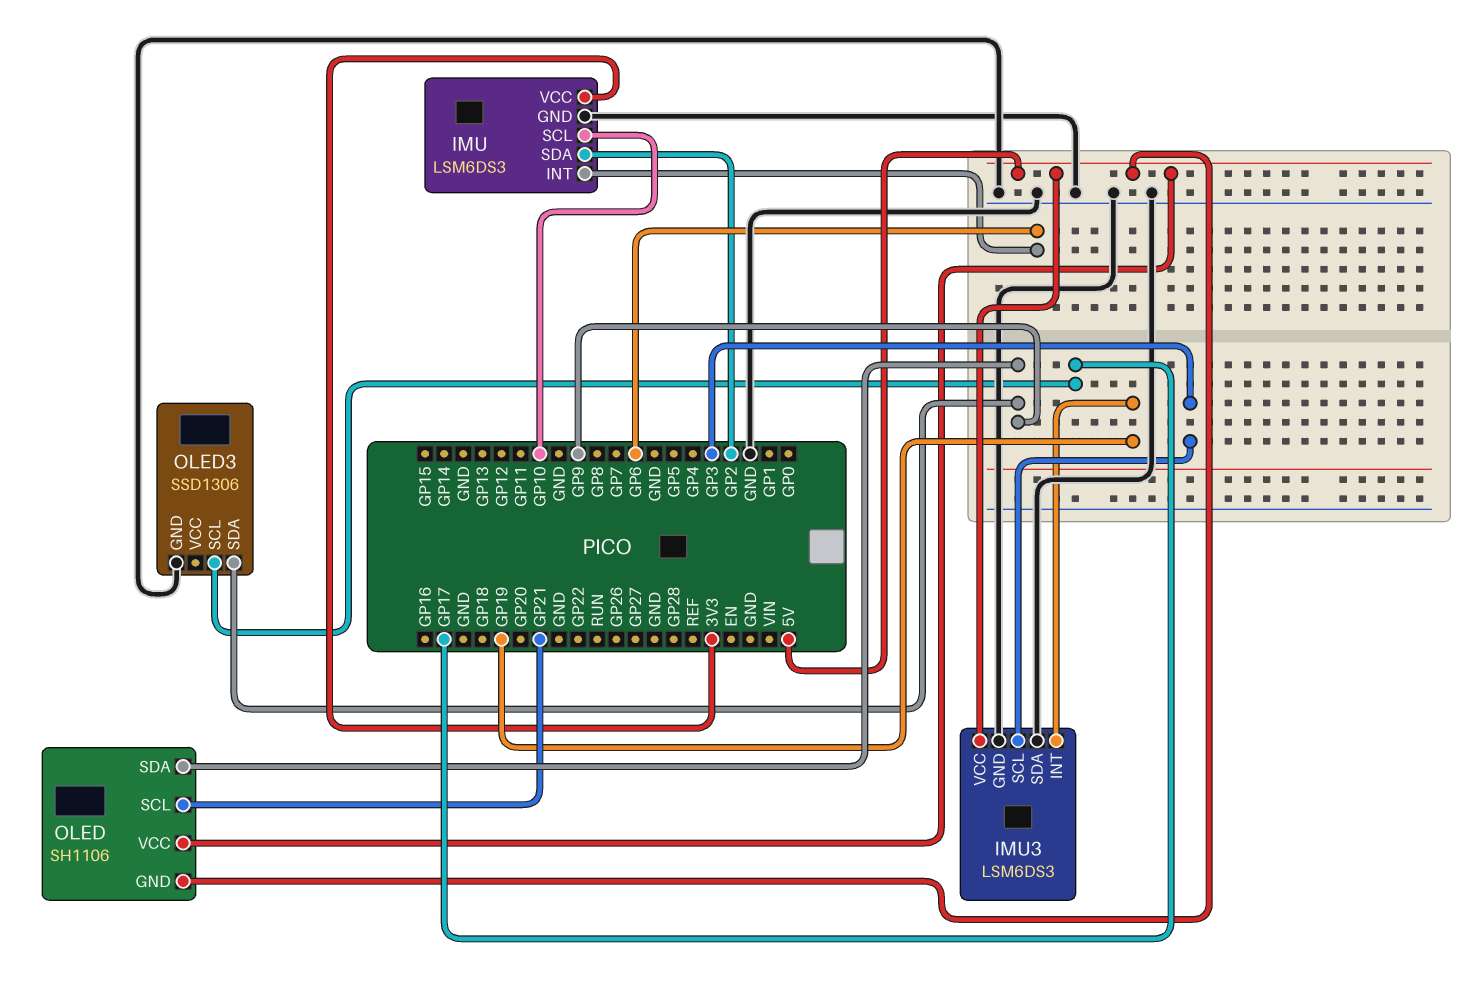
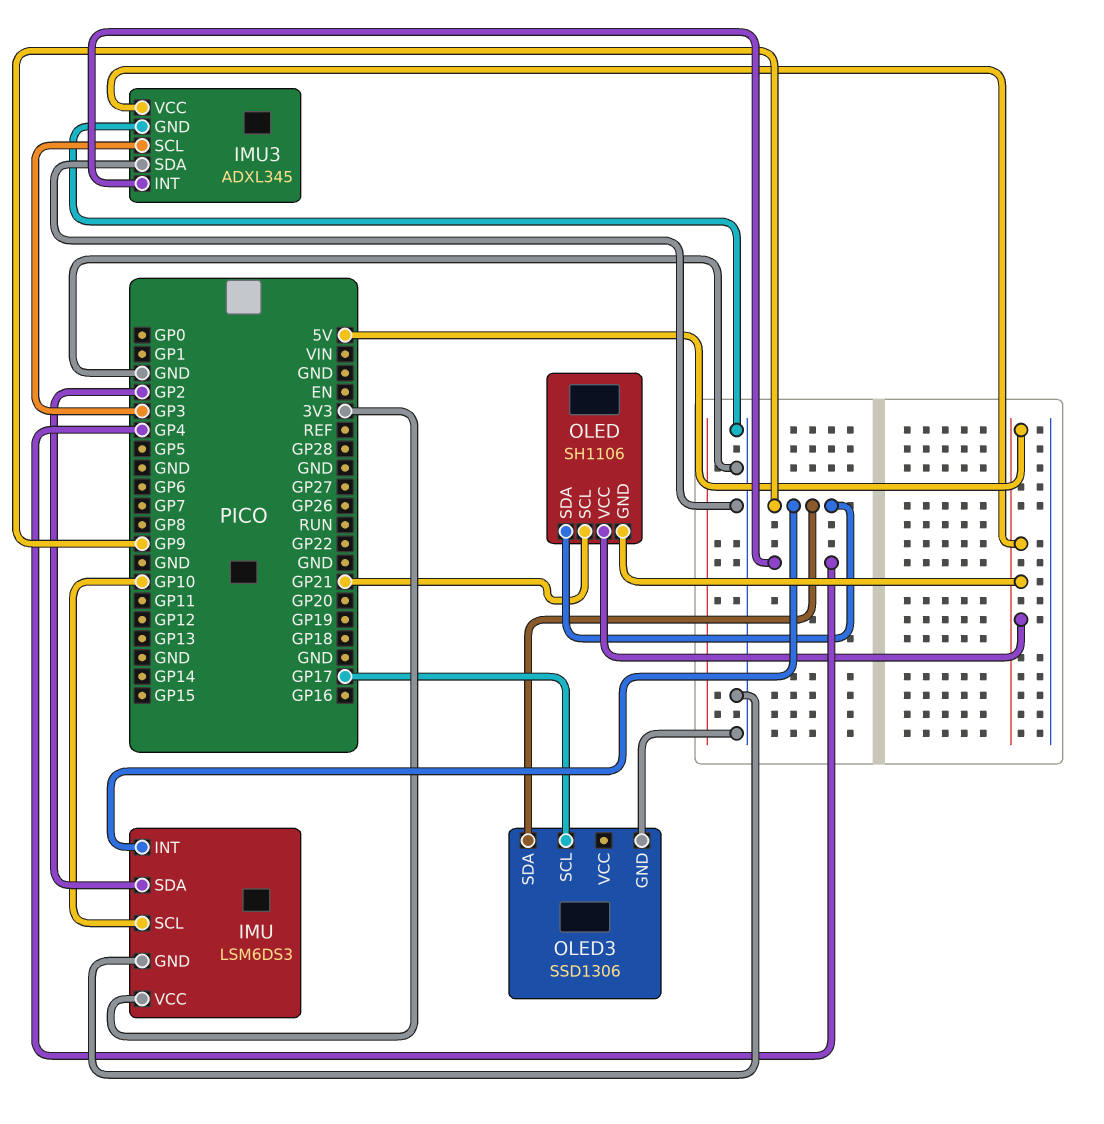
IMU pin INT: GP6 -> GP9
IMU3: LSM6DS3 -> ADXL345
IMU3 pin INT: GP19 -> GP4

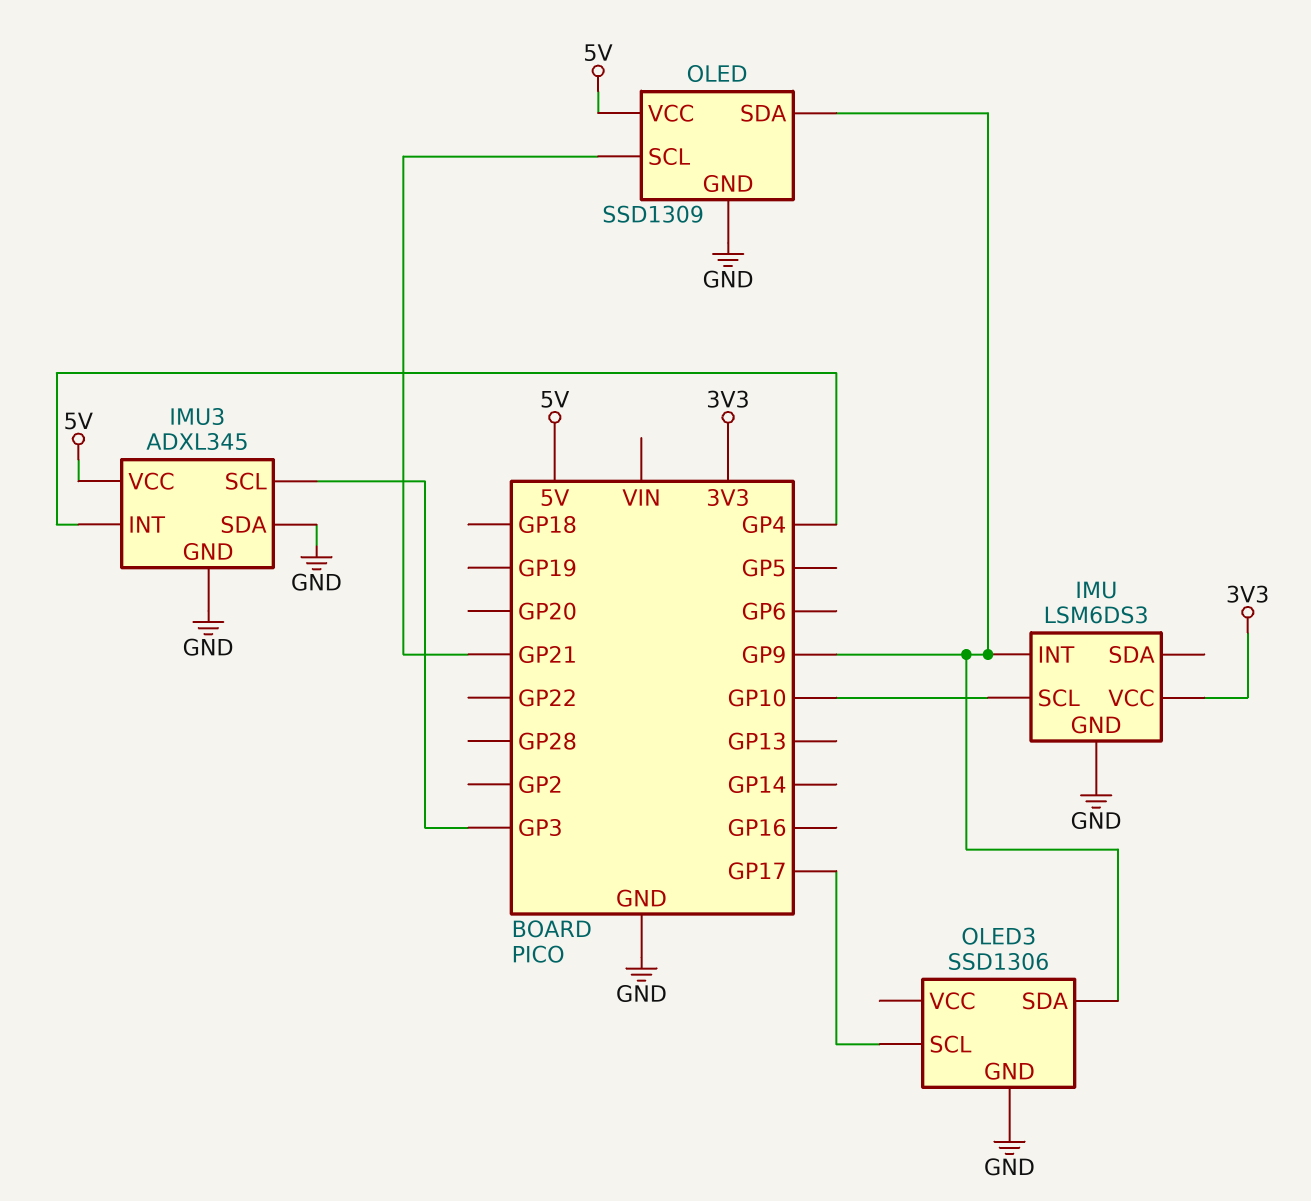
IMU pin SDA: GP2 -> none
OLED: SH1106 -> SSD1309
OLED pin GND: 5V -> GND

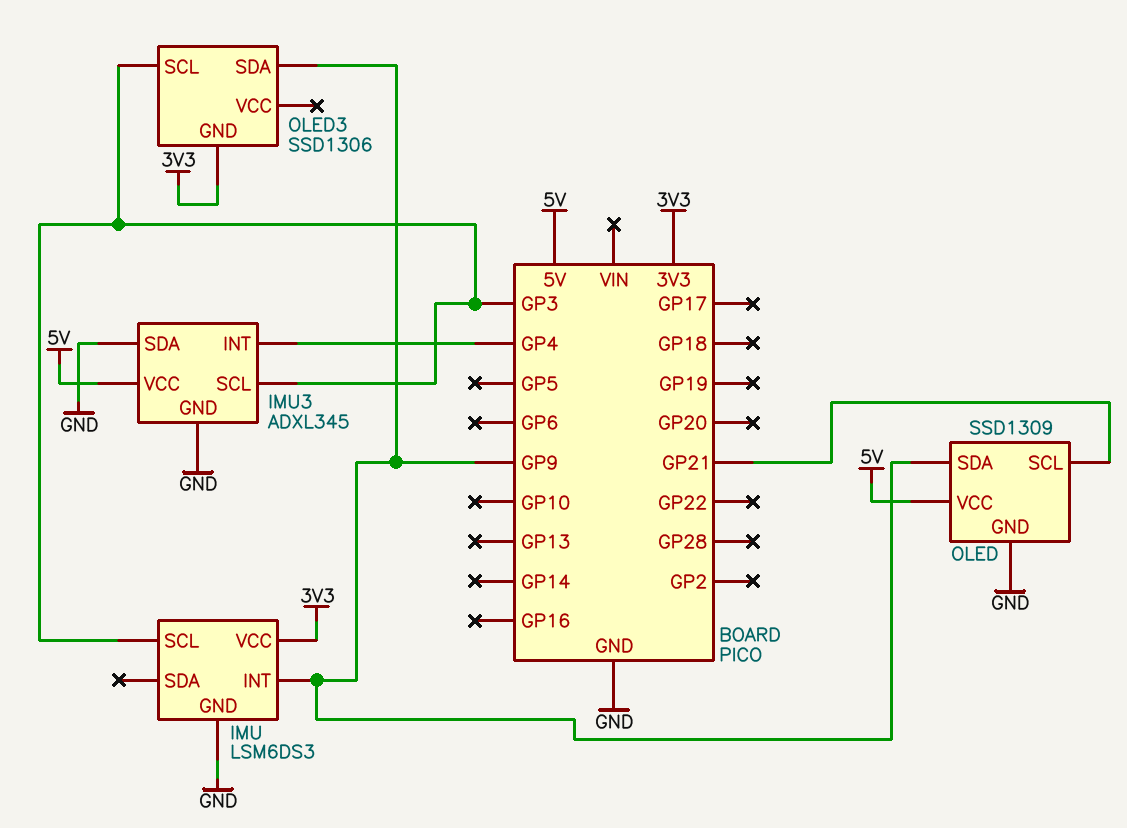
IMU pin SCL: GP10 -> GP3
OLED3 pin GND: GND -> 3V3
OLED3 pin SCL: GP17 -> GP3

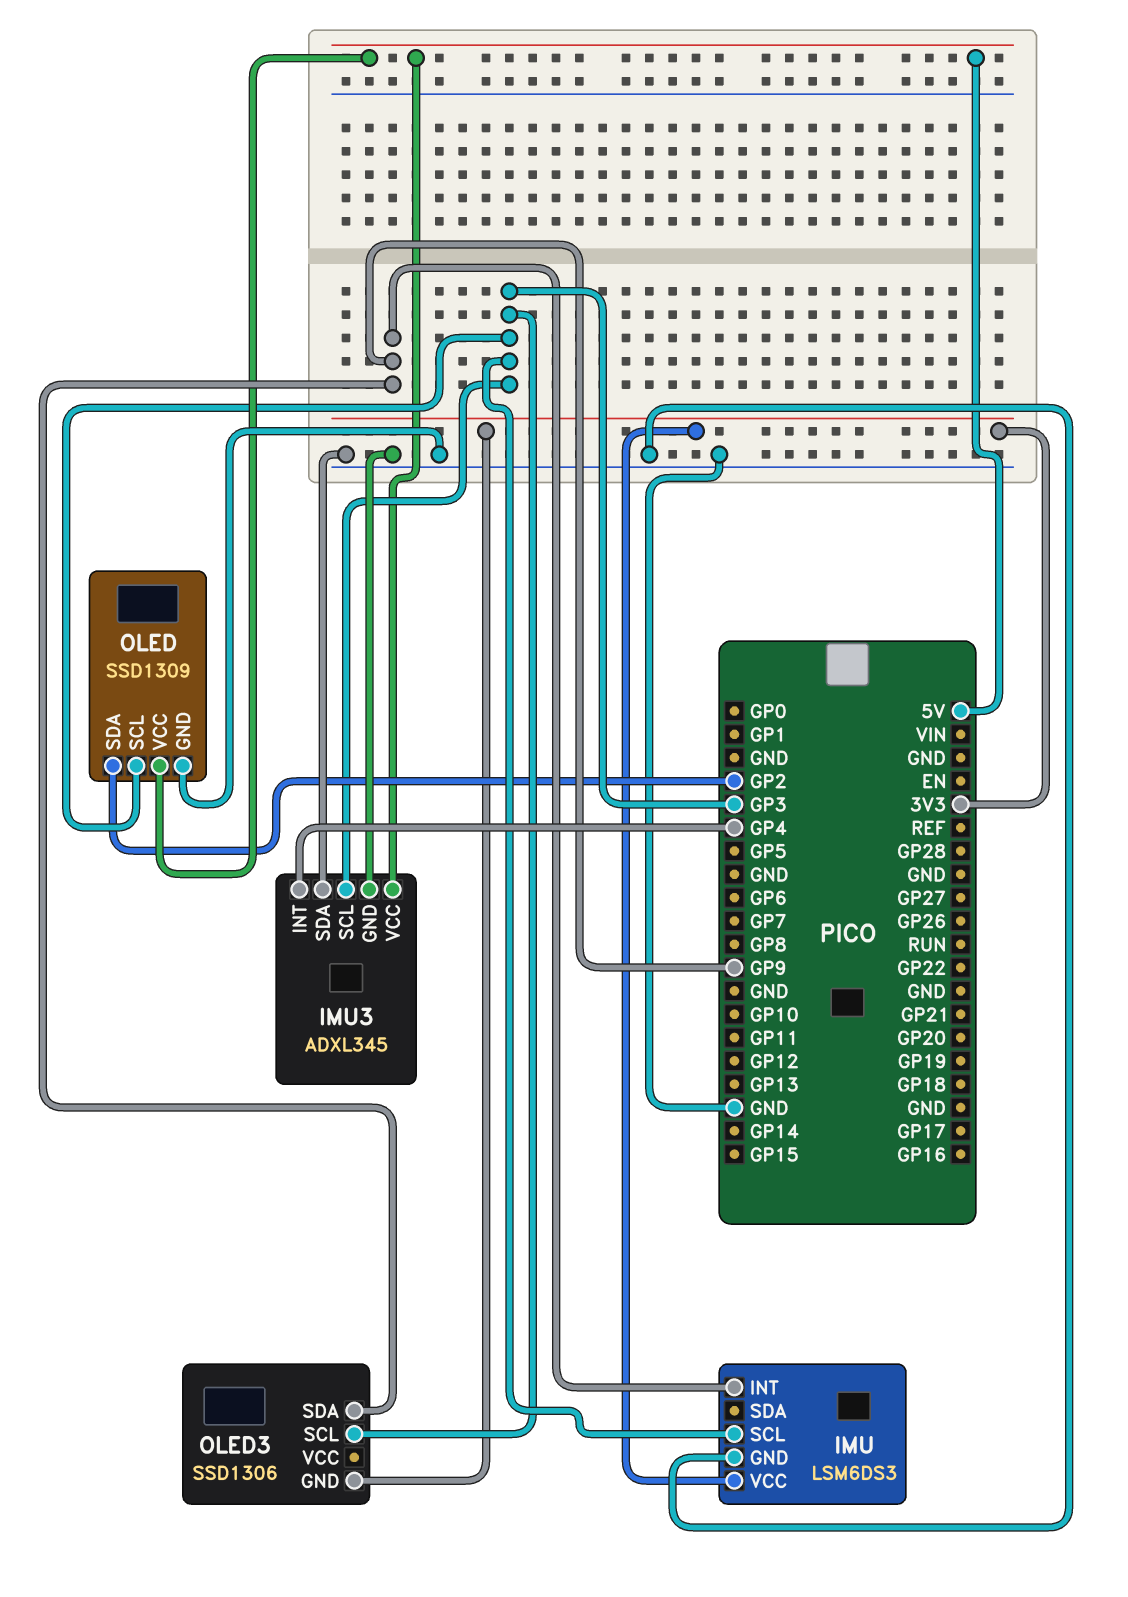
OLED pin SCL: GP21 -> GP3
OLED pin SDA: GP9 -> GP2

